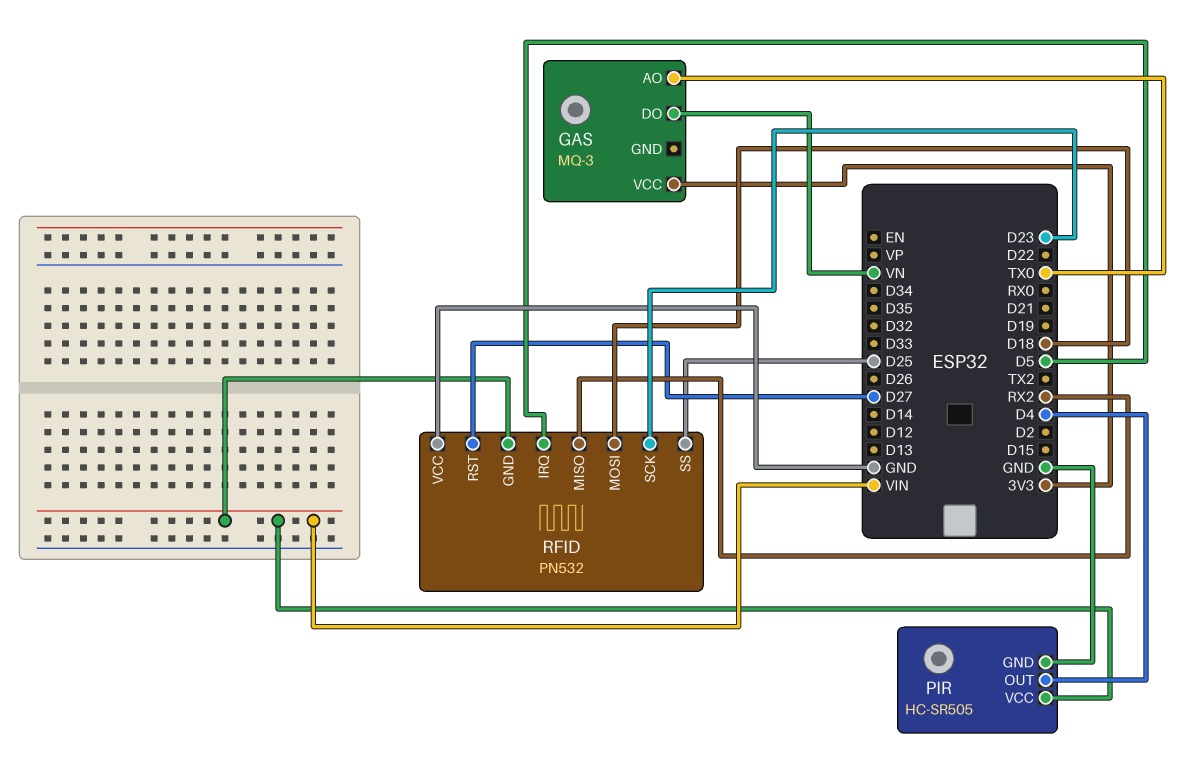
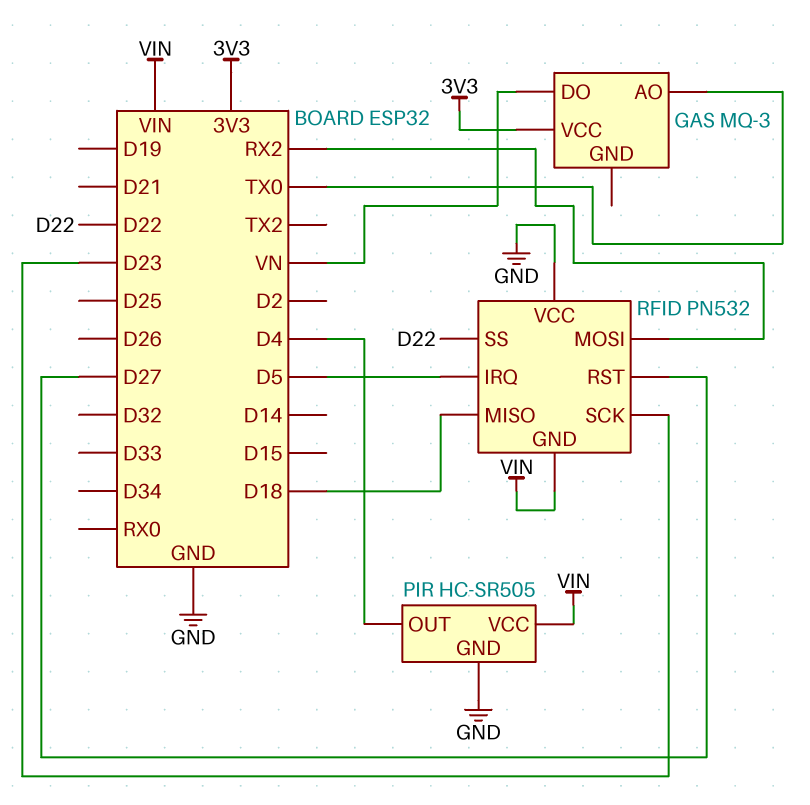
RFID pin MISO: RX2 -> D18
RFID pin MOSI: D18 -> RX2
RFID pin SS: D25 -> D22

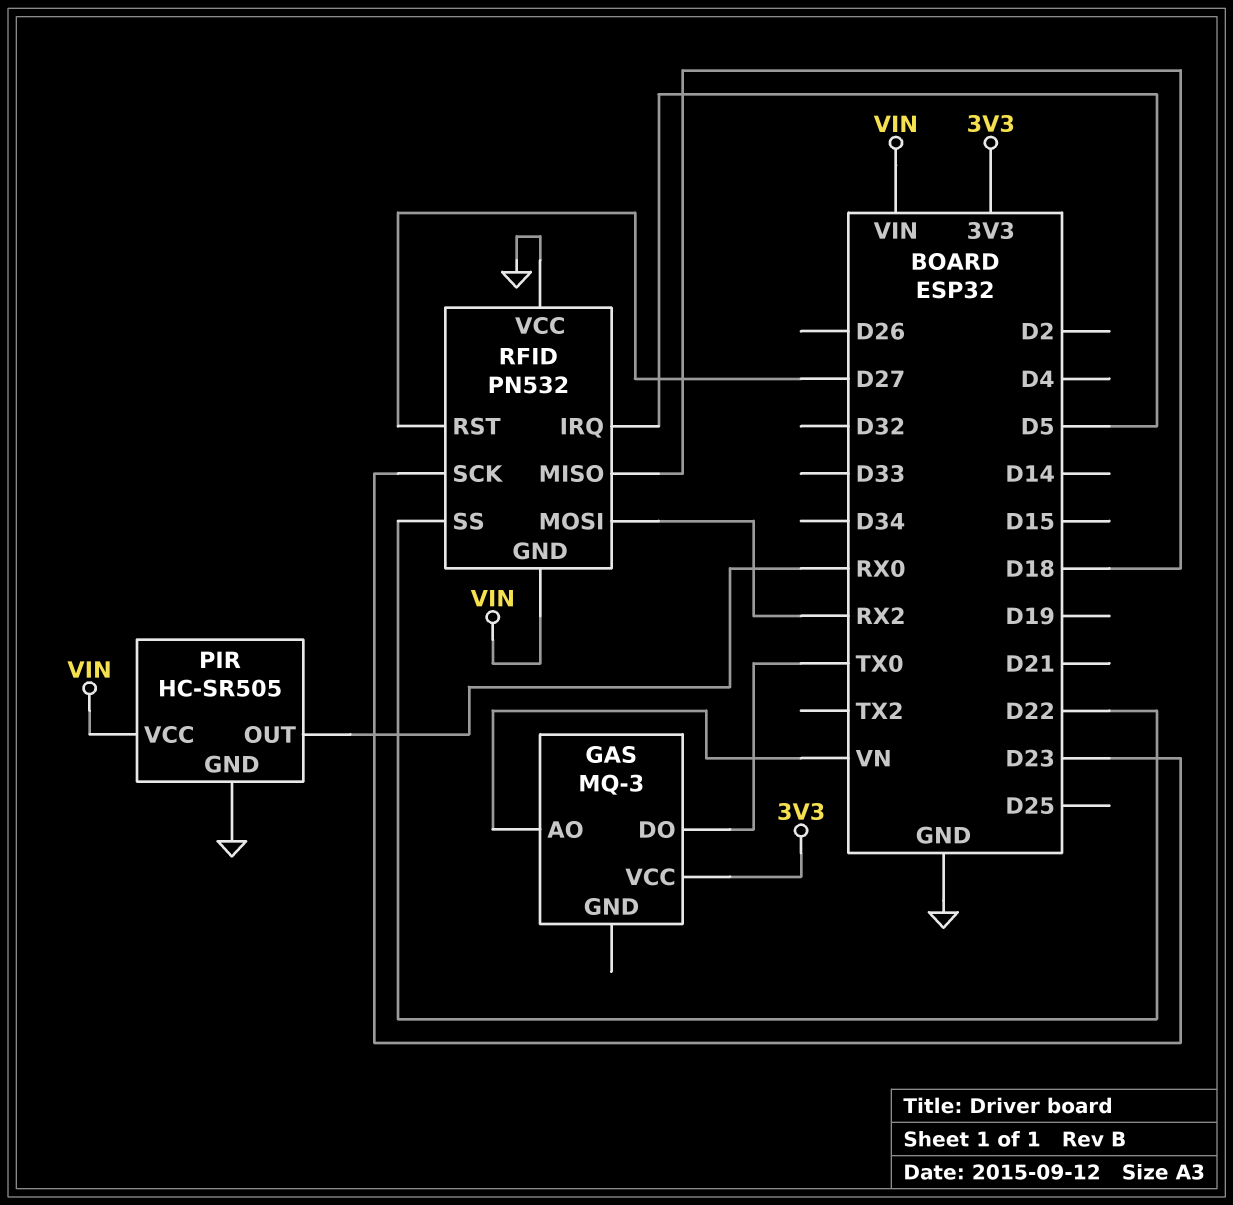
GAS pin AO: TX0 -> VN
GAS pin DO: VN -> TX0
PIR pin OUT: D4 -> RX0

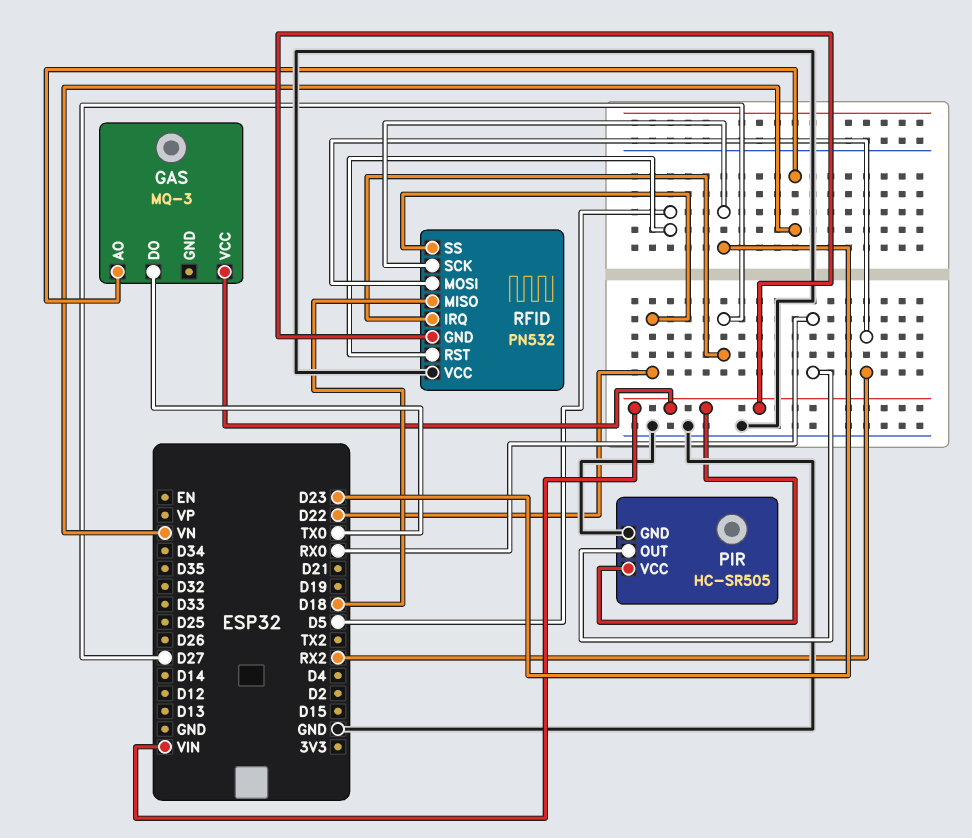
GAS pin VCC: 3V3 -> VIN
RFID pin IRQ: D5 -> D27
RFID pin RST: D27 -> D5

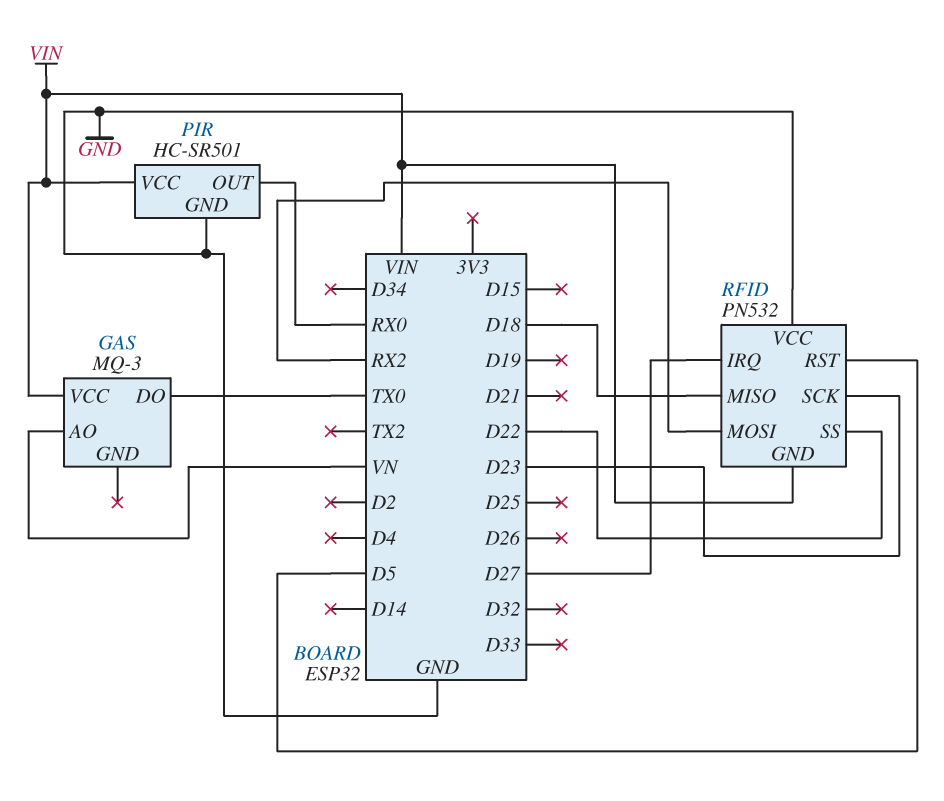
PIR: HC-SR505 -> HC-SR501

